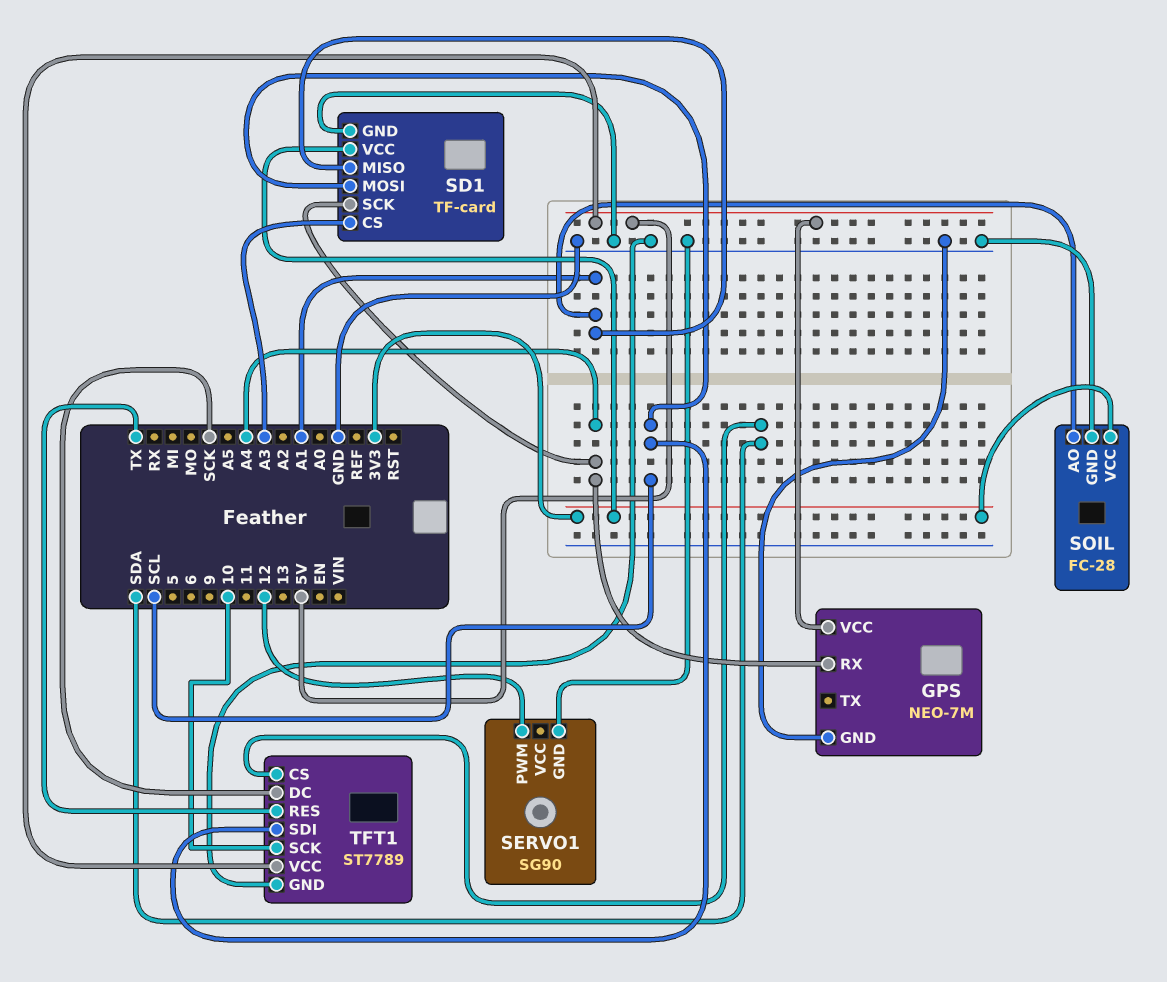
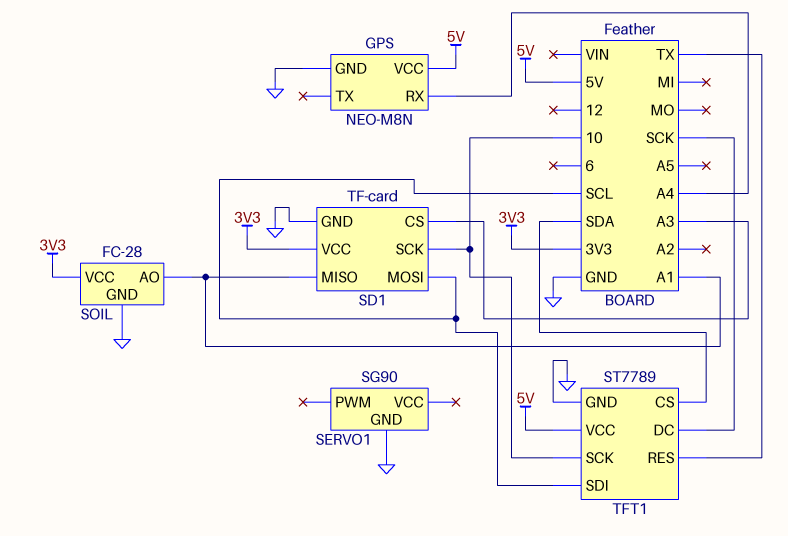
GPS: NEO-7M -> NEO-M8N
SD1 pin SCK: A4 -> 10
SERVO1 pin PWM: 12 -> none

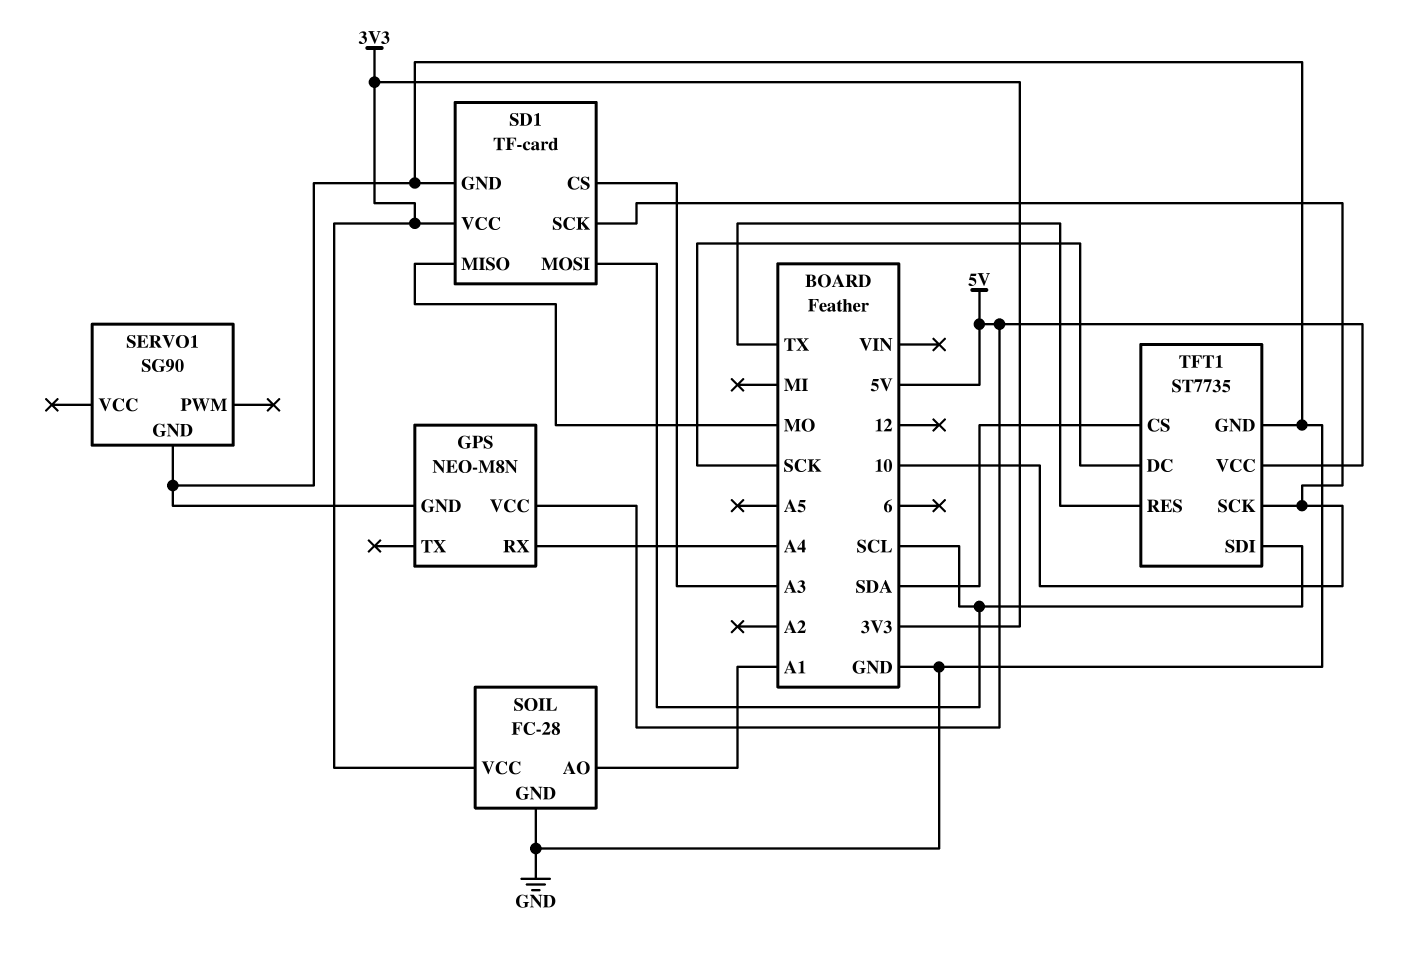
SD1 pin MISO: A1 -> MO
TFT1: ST7789 -> ST7735

